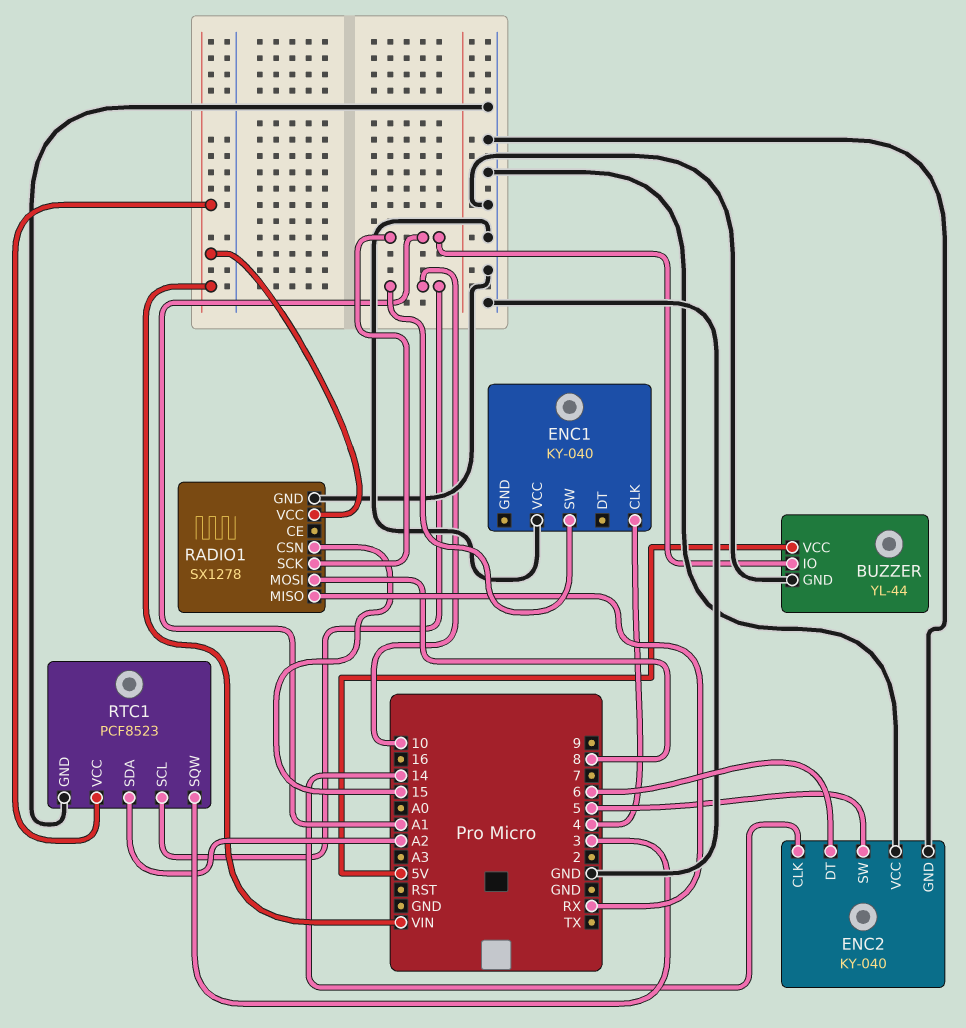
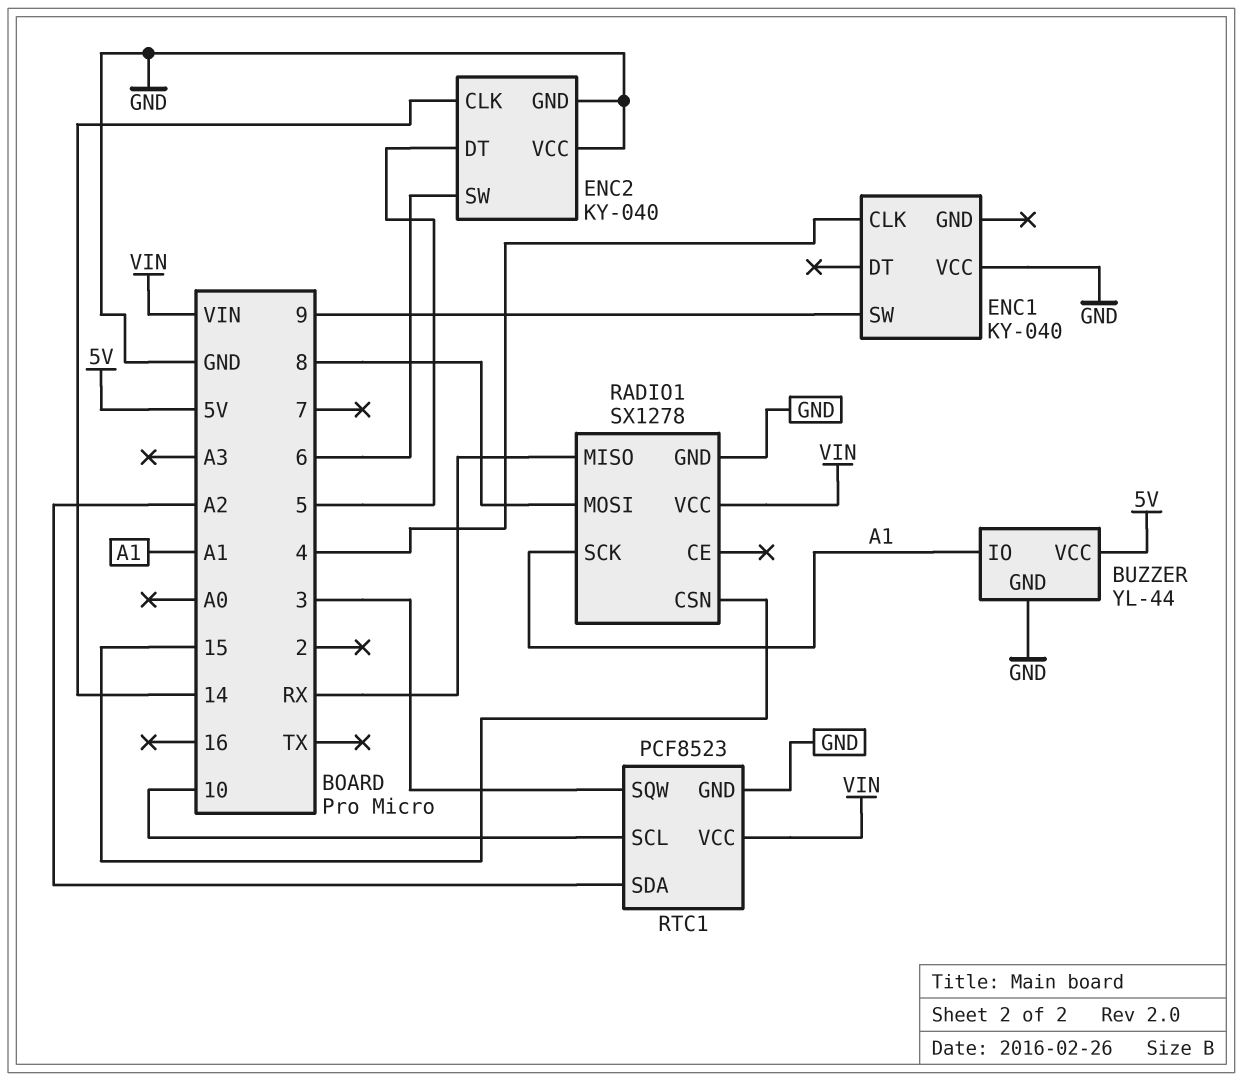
ENC1 pin SW: 10 -> 9
ENC2 pin DT: 6 -> 5
ENC2 pin SW: 5 -> 6

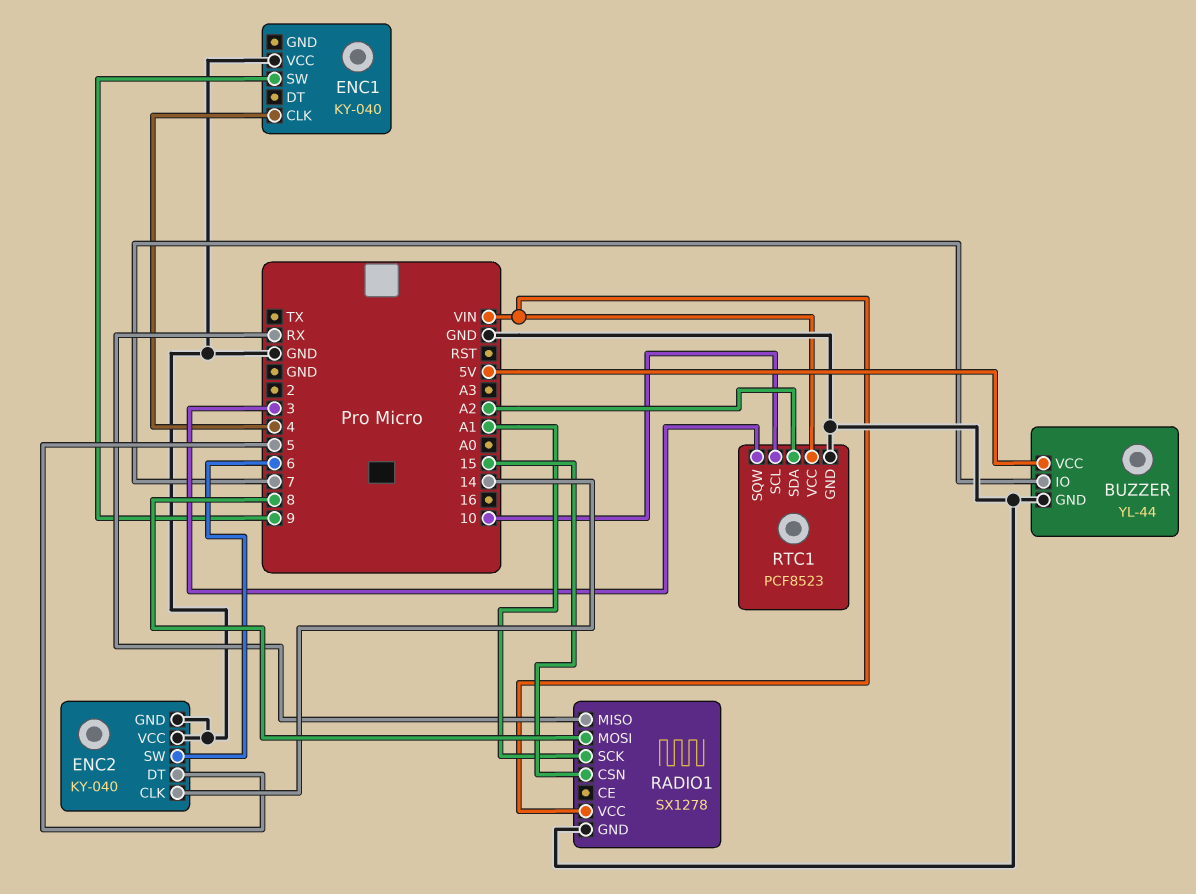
BUZZER pin IO: A1 -> 7

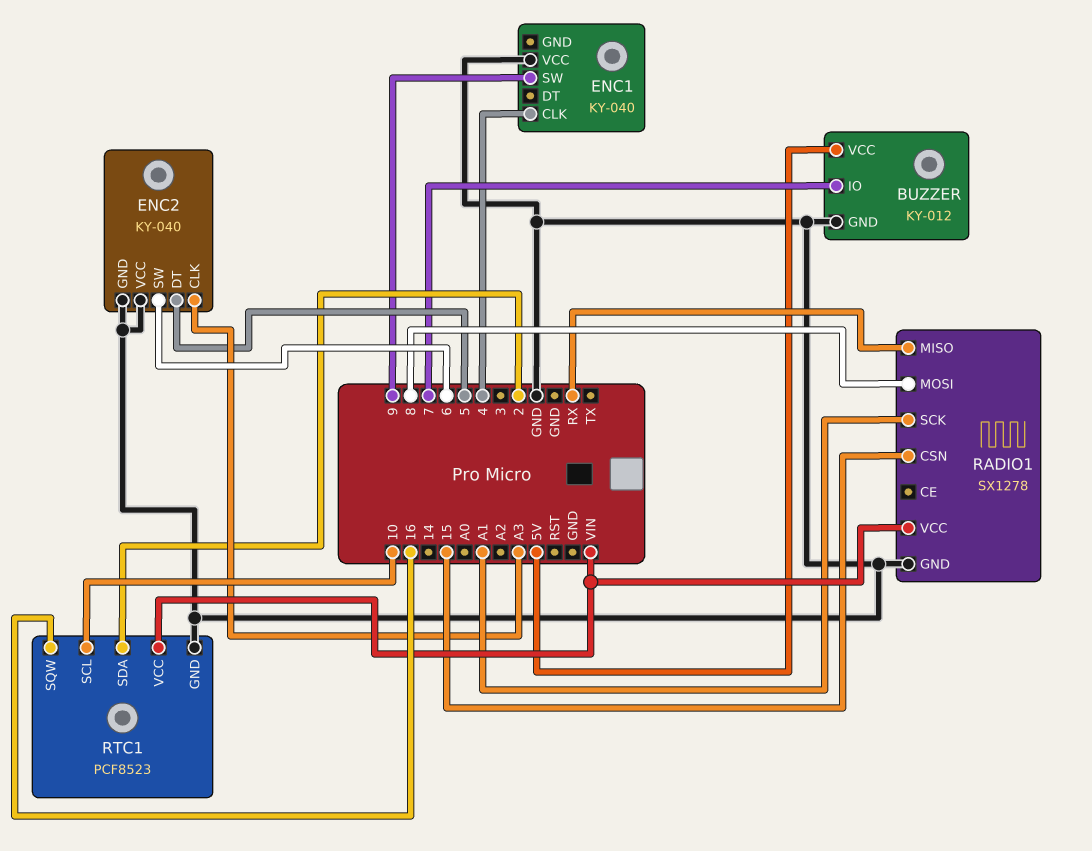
BUZZER: YL-44 -> KY-012
ENC2 pin CLK: 14 -> A3
RTC1 pin SDA: A2 -> 2
RTC1 pin SQW: 3 -> 16

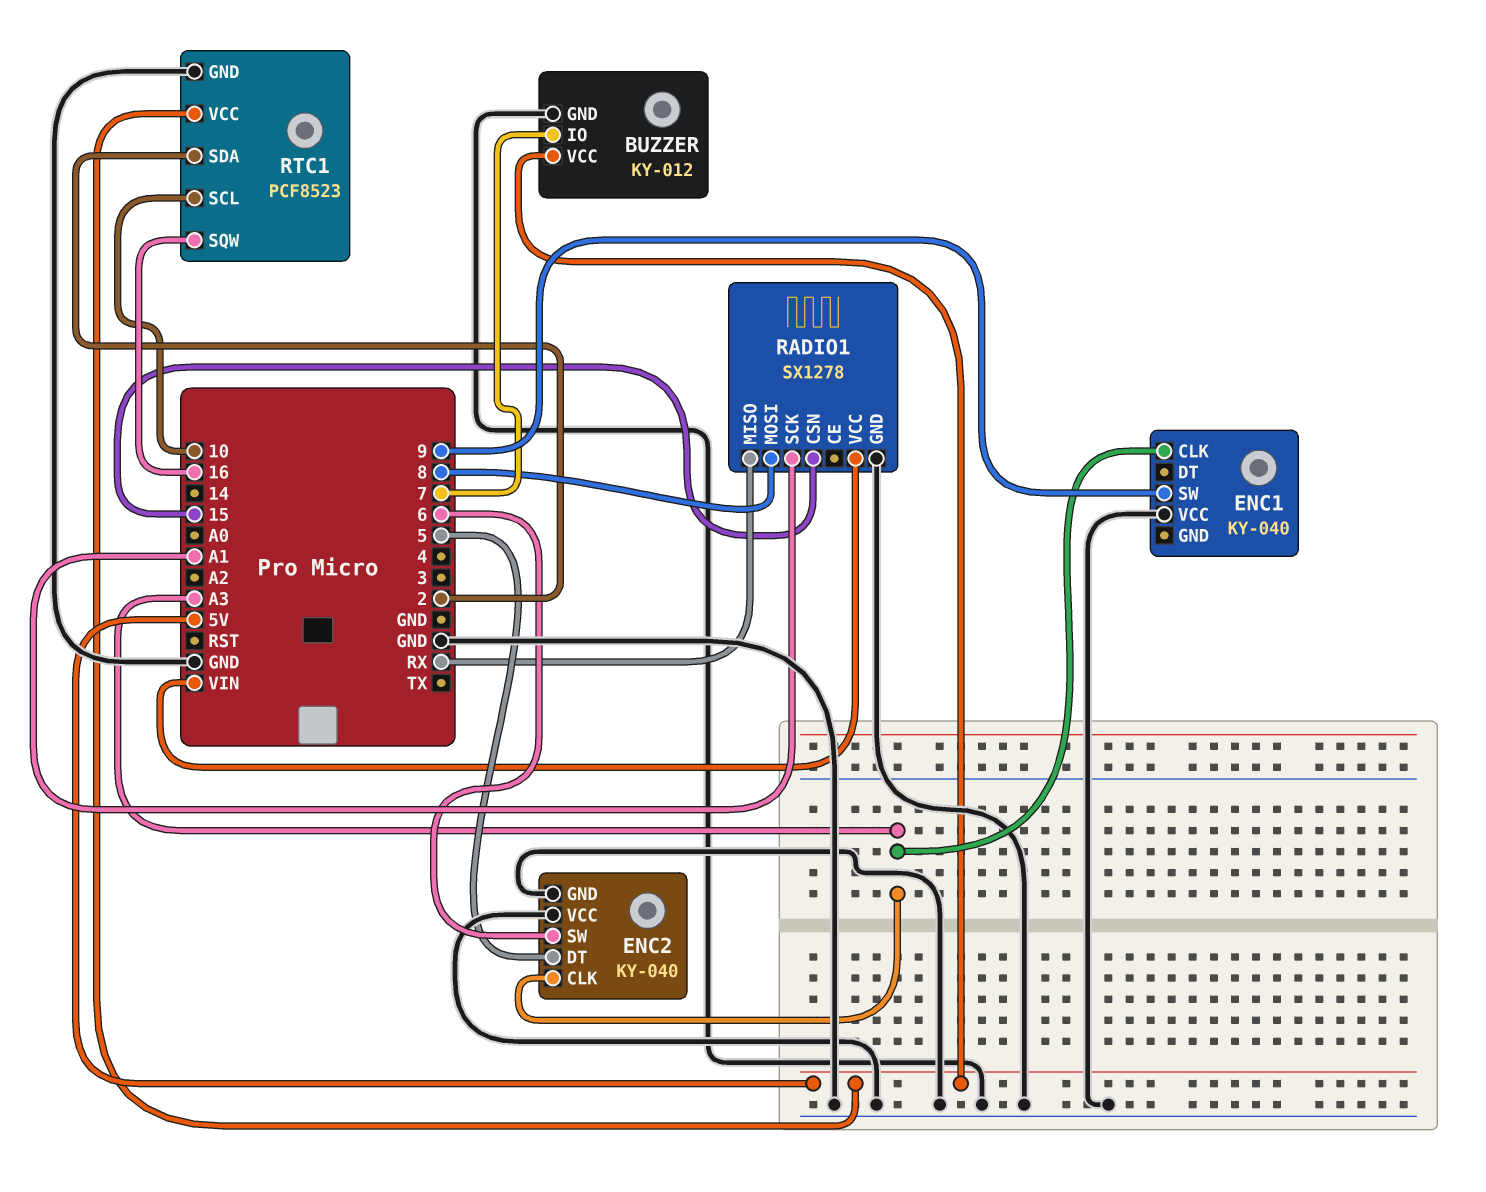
ENC1 pin CLK: 4 -> A3
RTC1 pin VCC: VIN -> 5V

